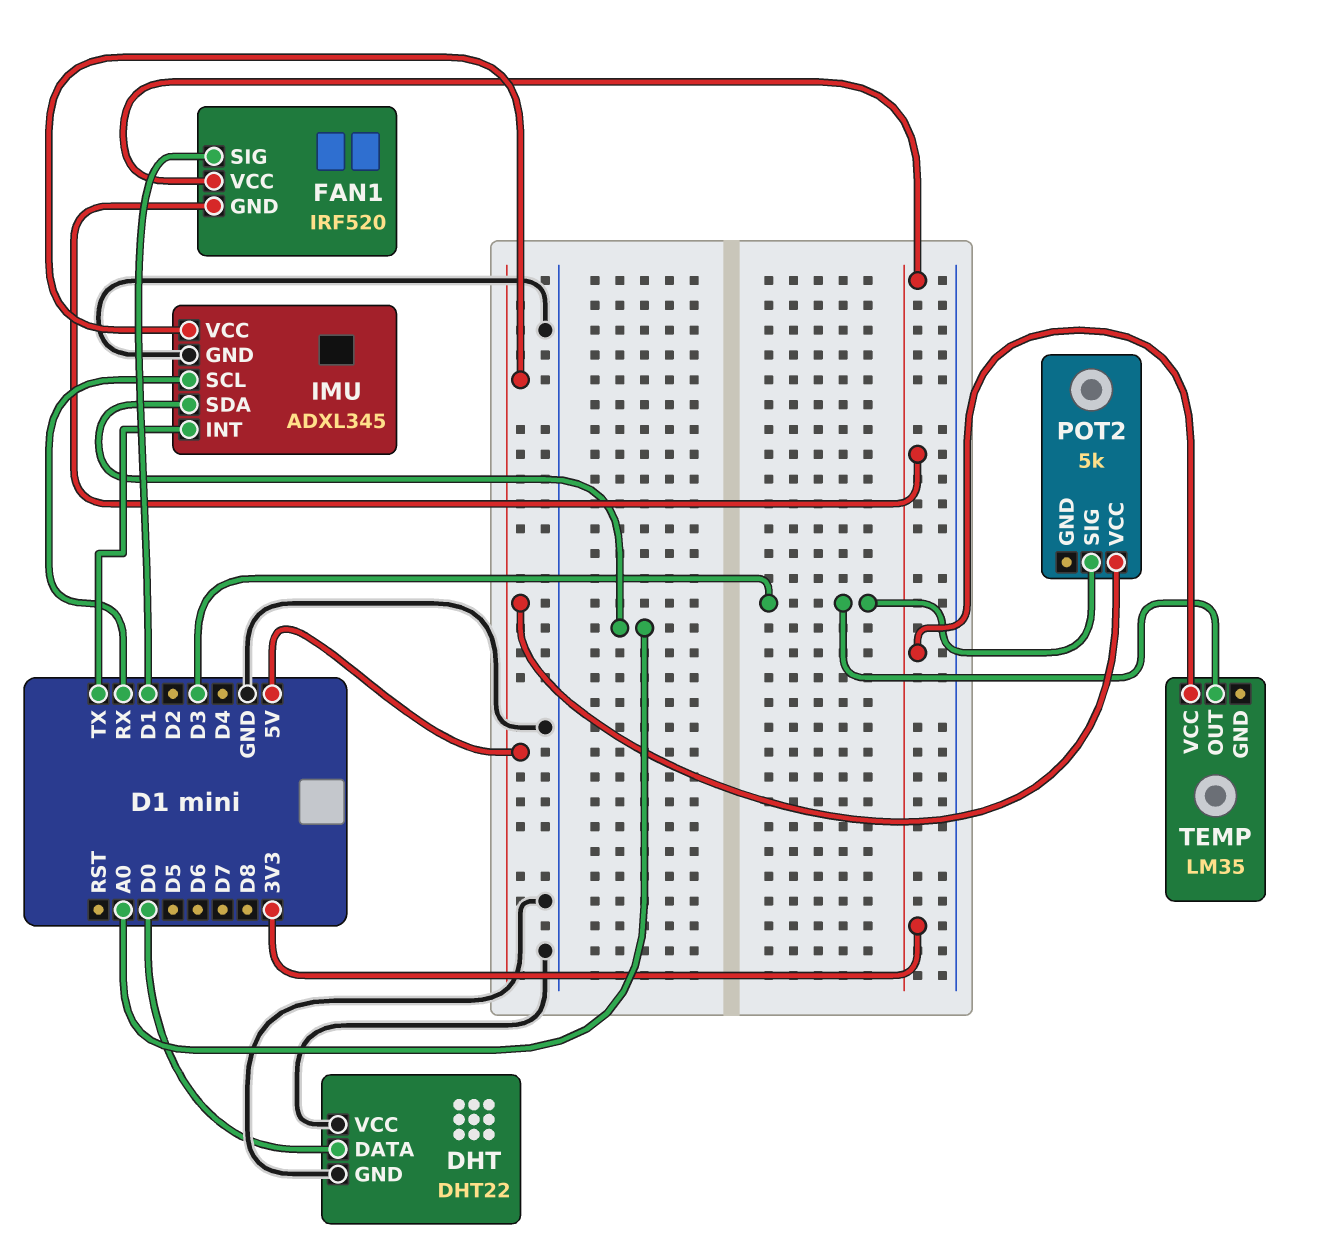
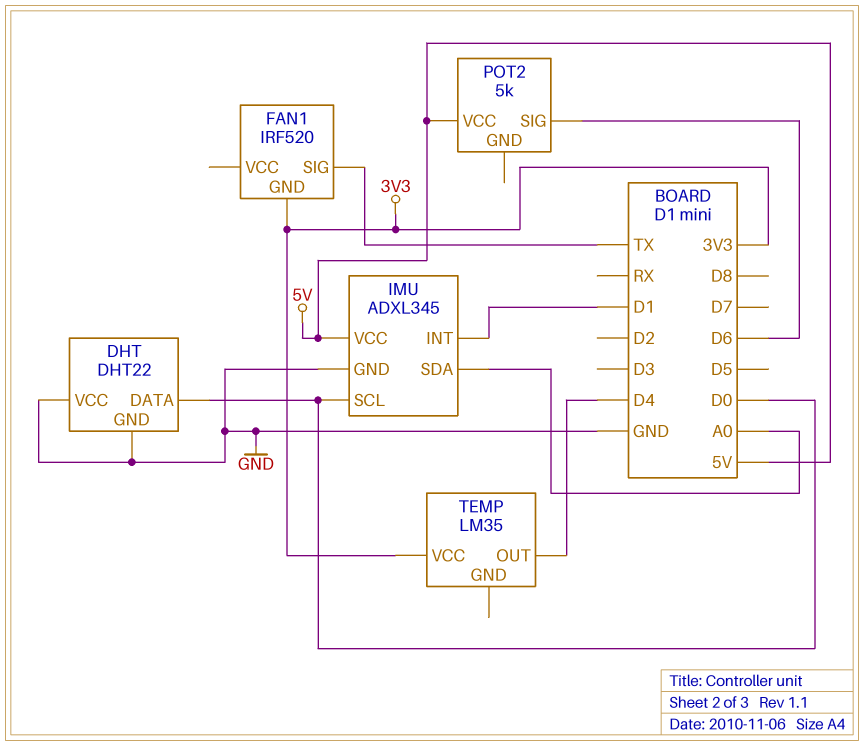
FAN1 pin SIG: D1 -> TX
FAN1 pin VCC: 3V3 -> none
IMU pin INT: TX -> D1
IMU pin SCL: RX -> D0
POT2 pin SIG: D3 -> D6
TEMP pin OUT: D3 -> D4

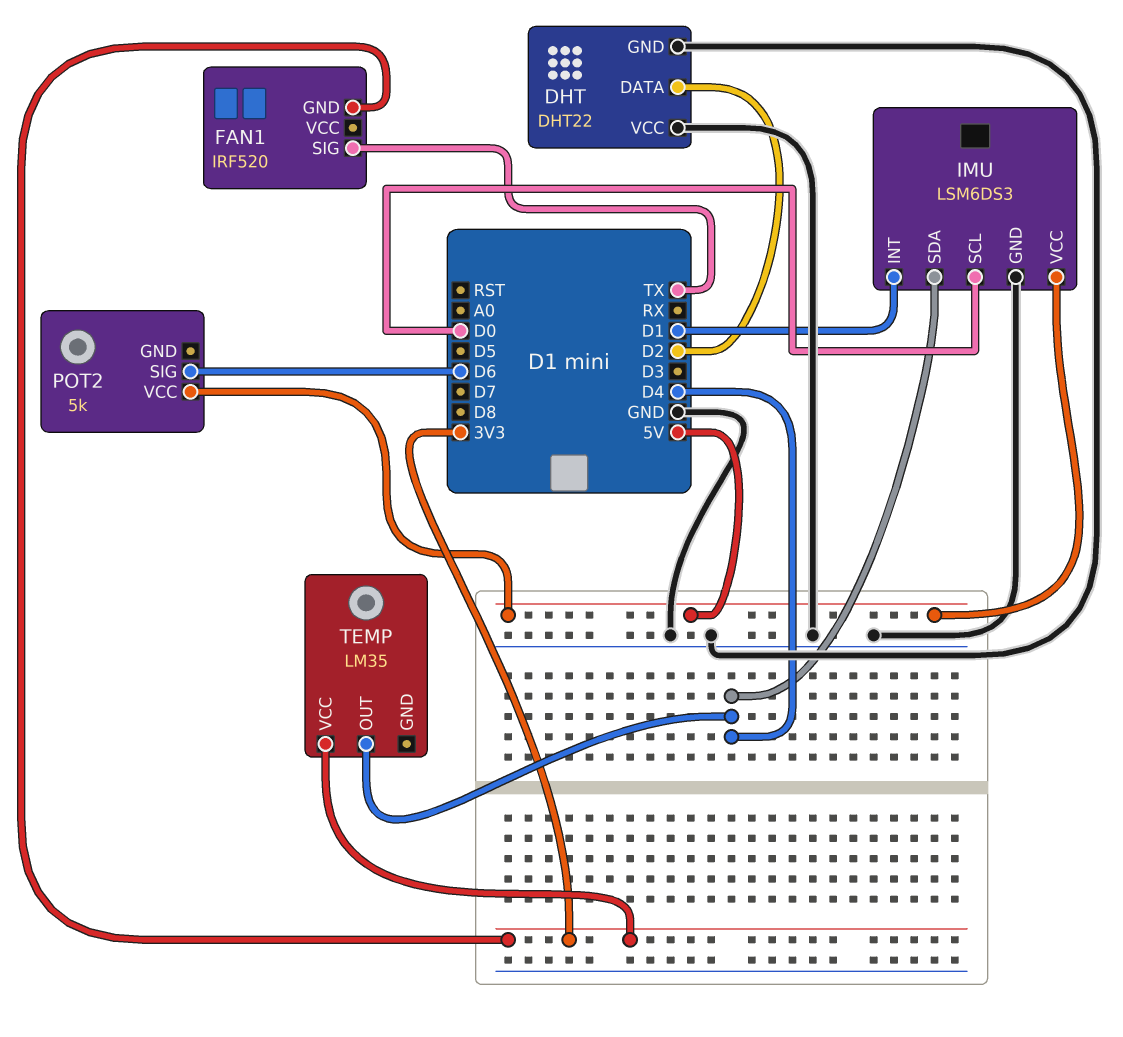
DHT pin DATA: D0 -> D2
IMU: ADXL345 -> LSM6DS3
IMU pin SDA: A0 -> D4

